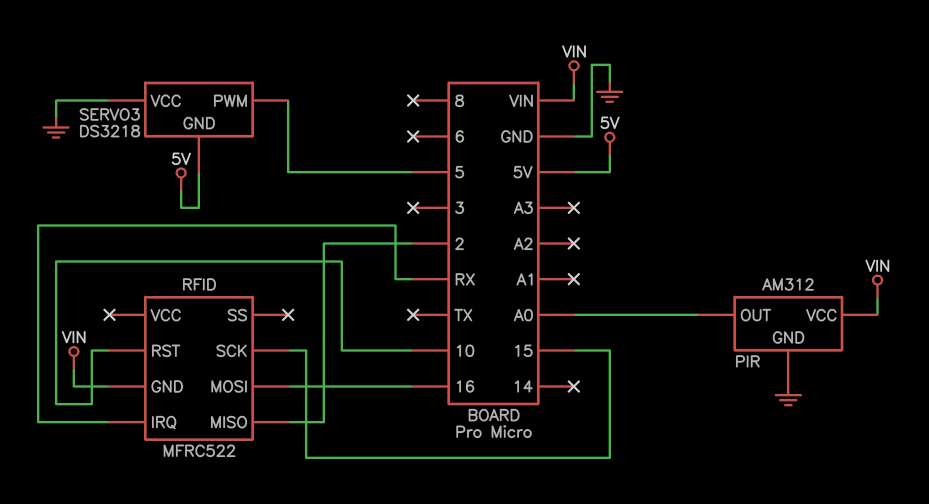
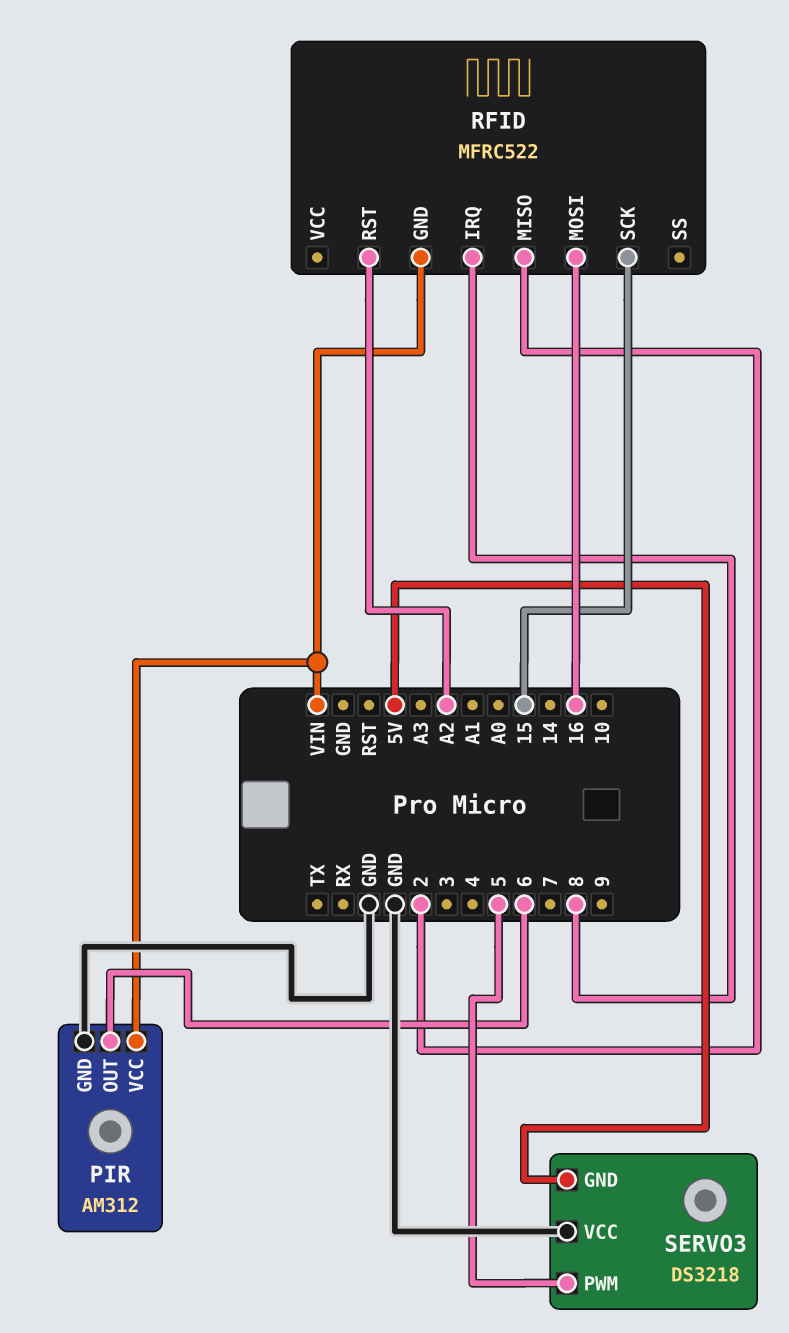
PIR pin OUT: A0 -> 6
RFID pin IRQ: RX -> 8
RFID pin RST: 10 -> A2

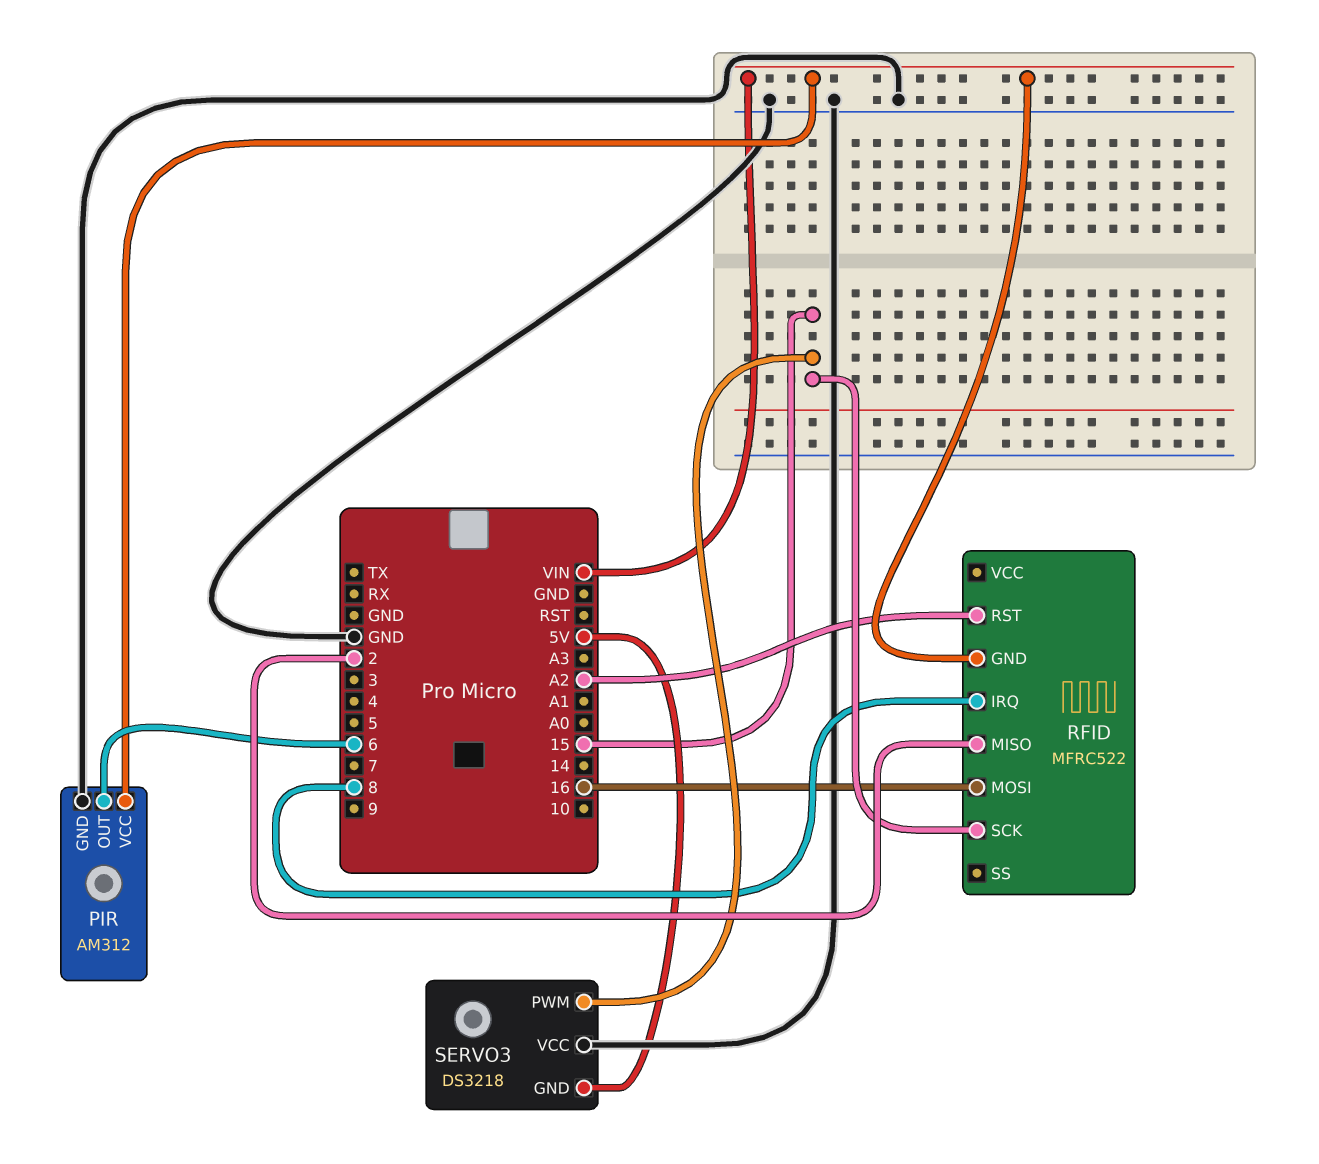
SERVO3 pin PWM: 5 -> 15

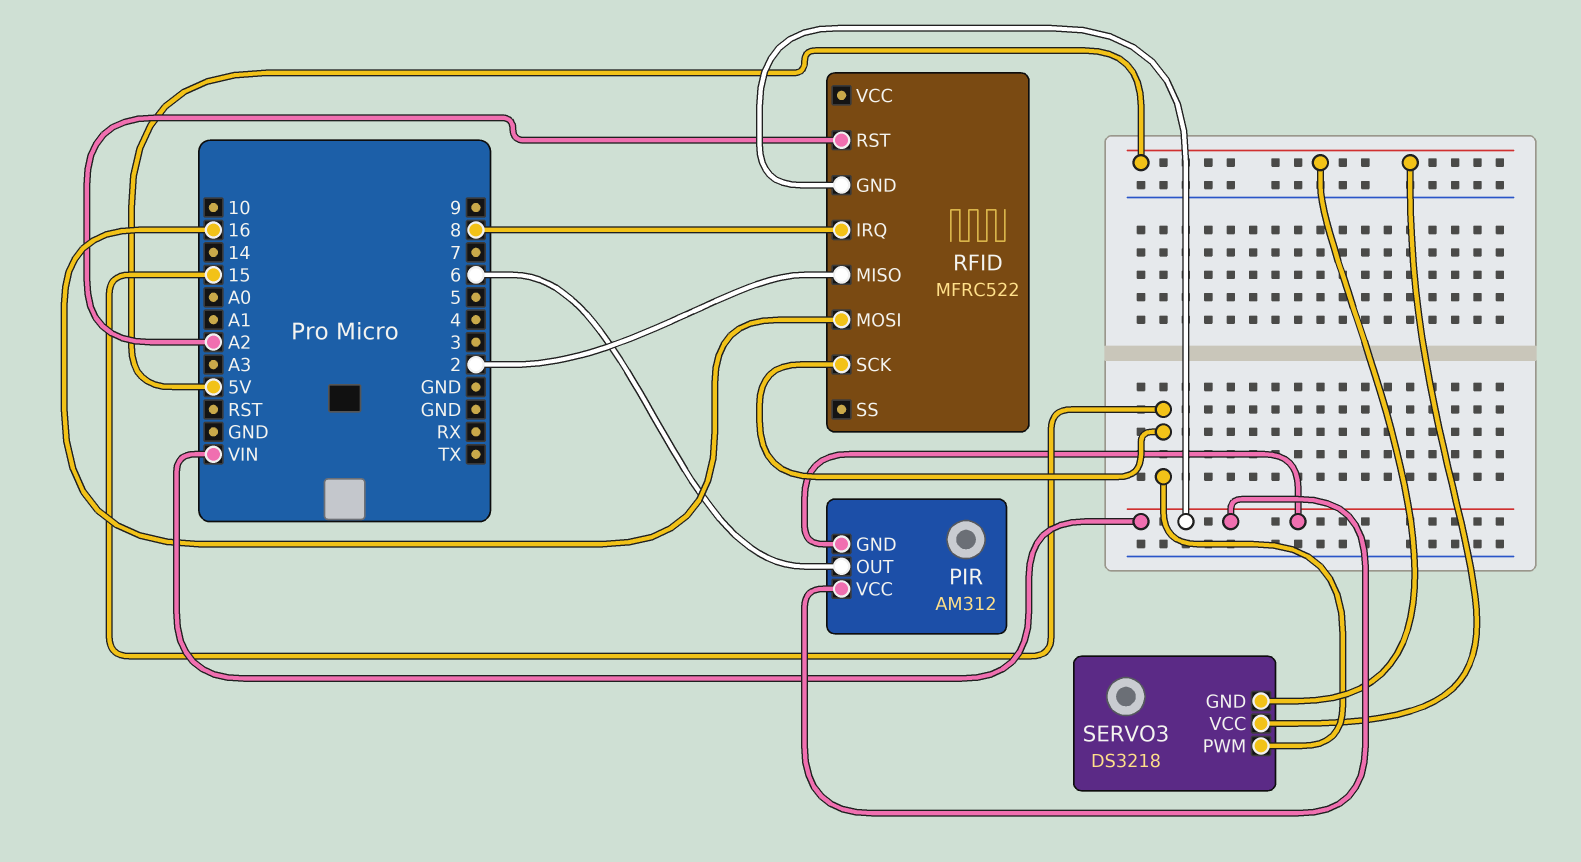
PIR pin GND: GND -> VIN
SERVO3 pin VCC: GND -> 5V

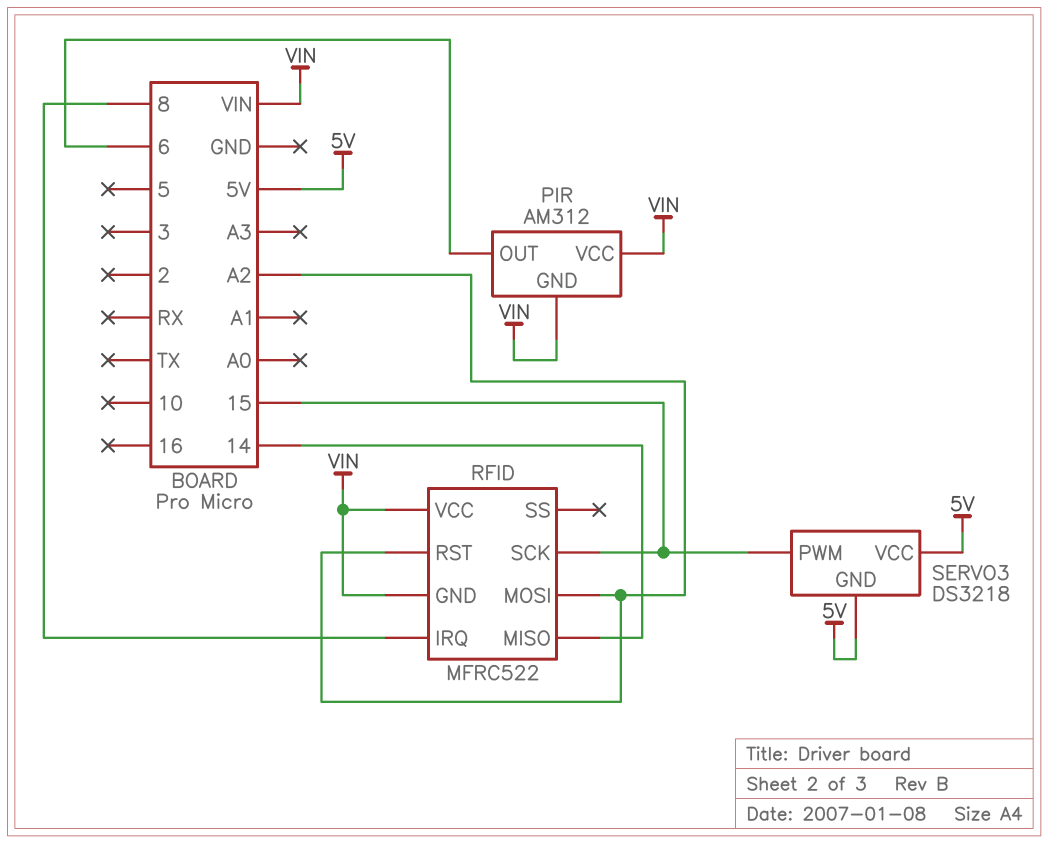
RFID pin MISO: 2 -> 14
RFID pin MOSI: 16 -> A2
RFID pin VCC: none -> VIN

